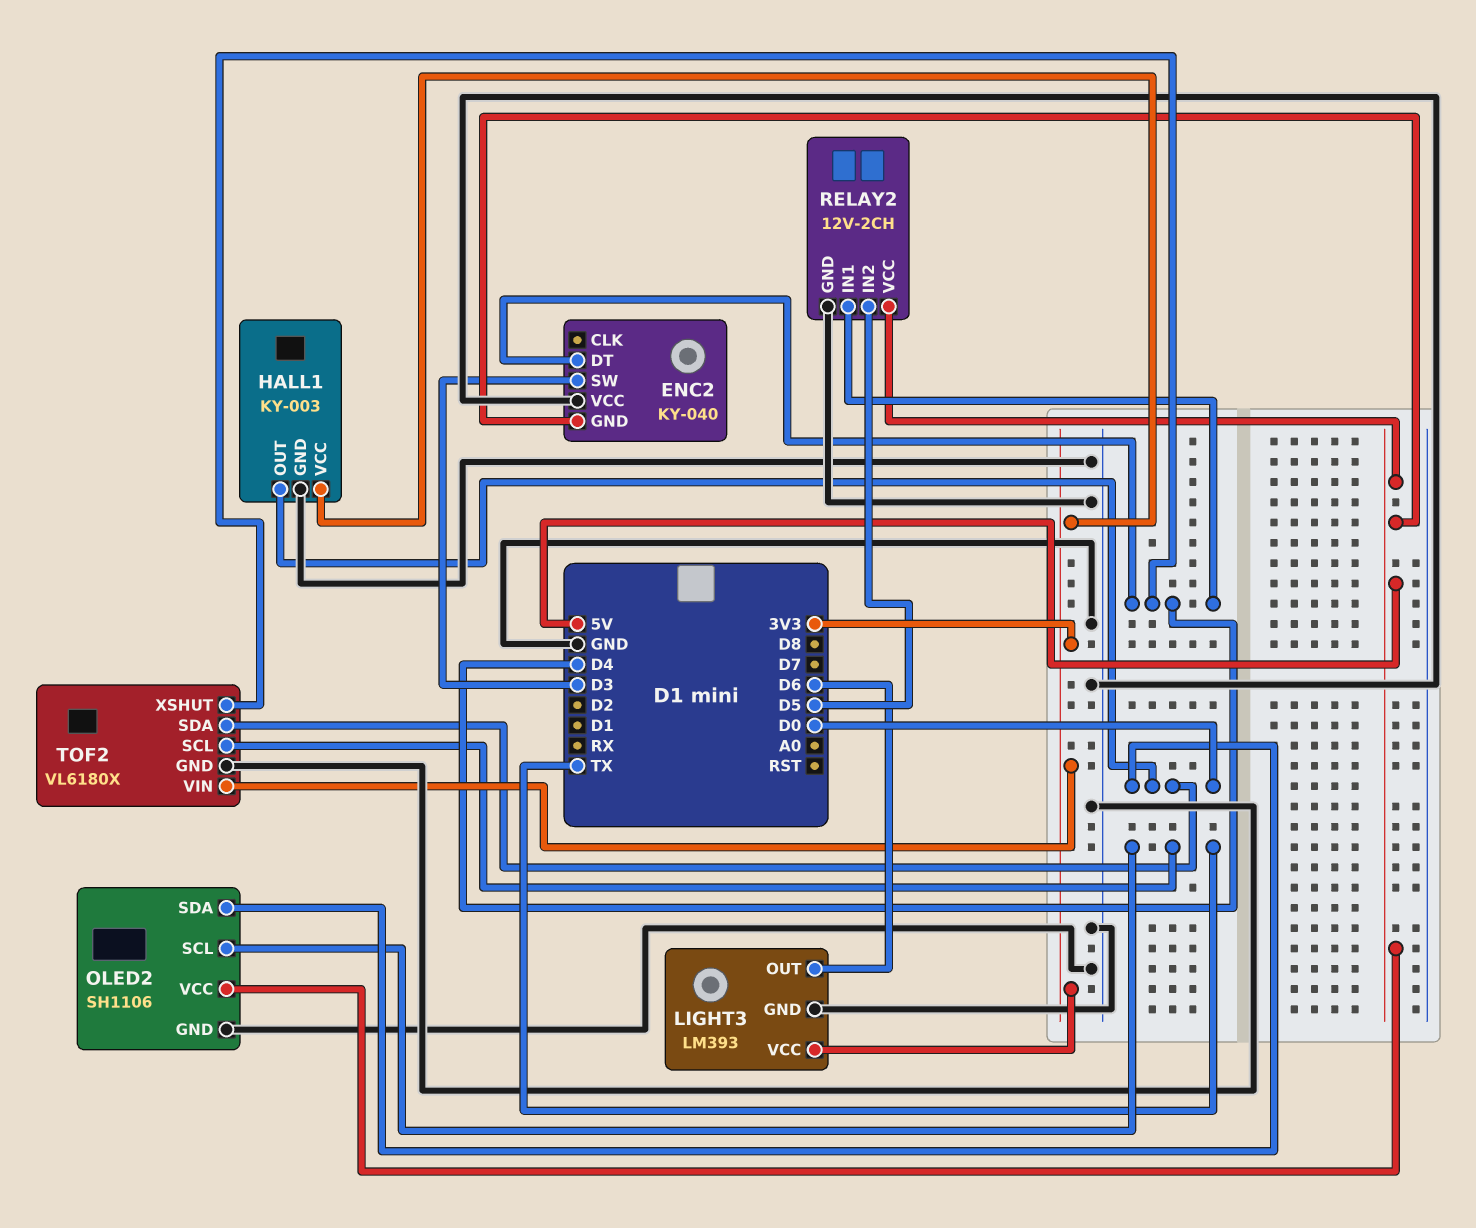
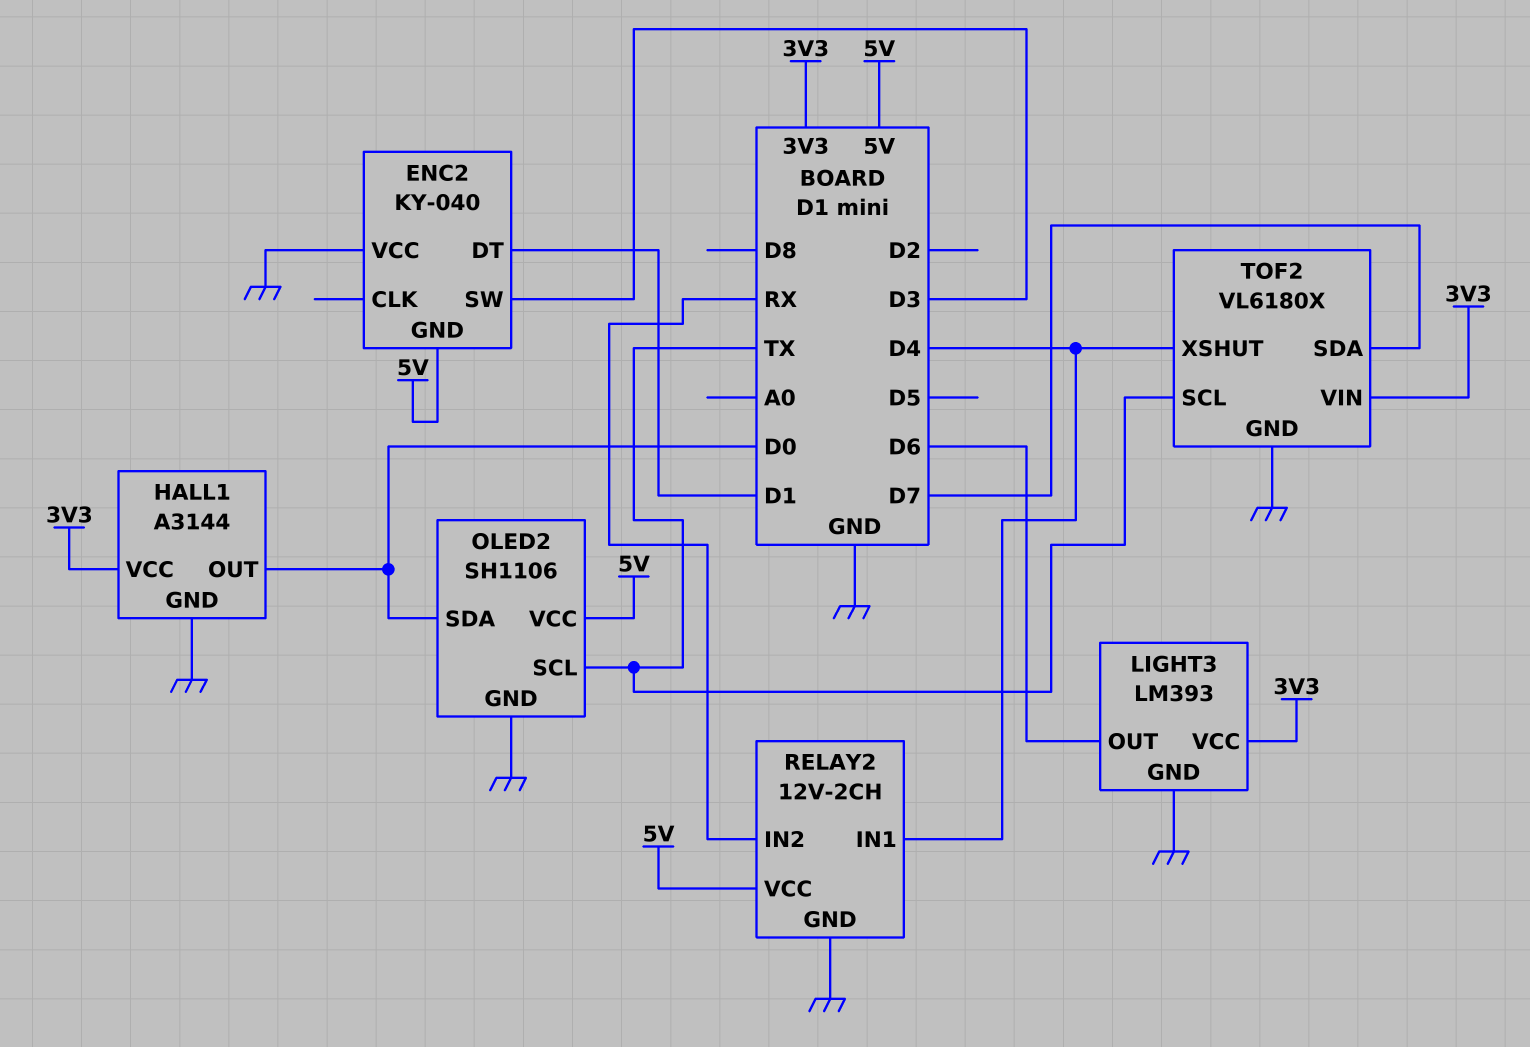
ENC2 pin DT: D4 -> D1
HALL1: KY-003 -> A3144
RELAY2 pin IN2: D5 -> RX
TOF2 pin SDA: D0 -> D7

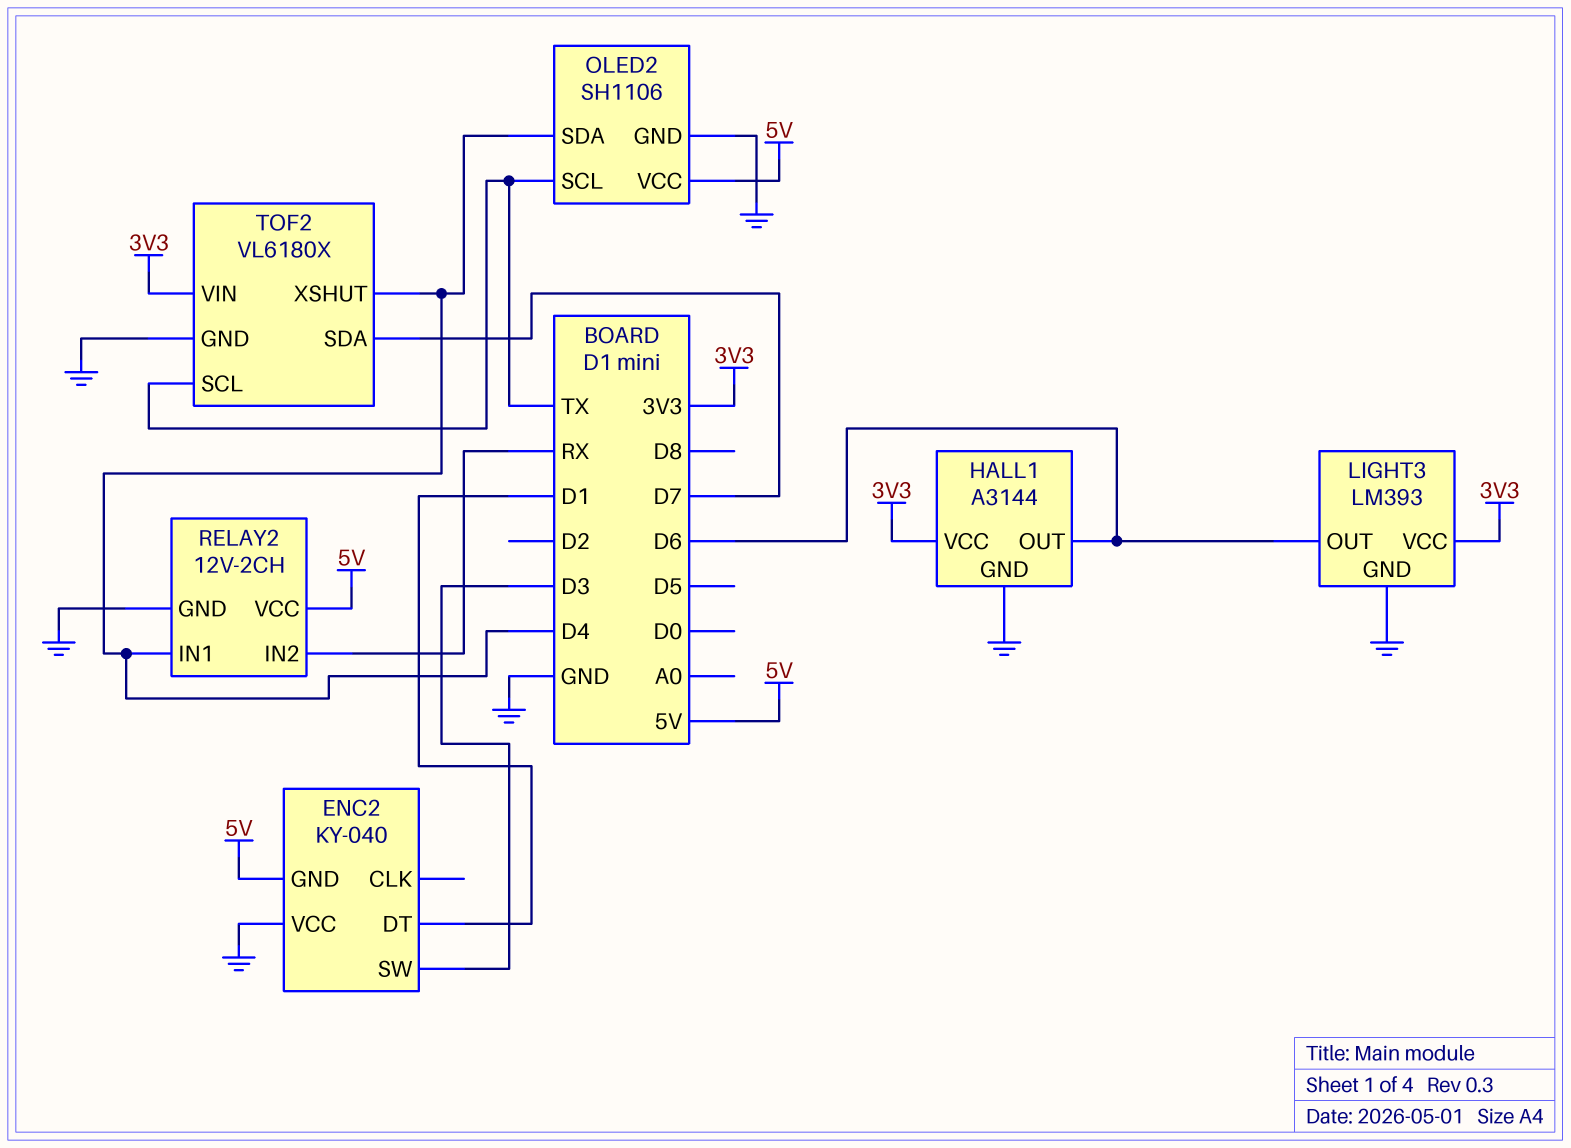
HALL1 pin OUT: D0 -> D6
OLED2 pin SDA: D0 -> D4

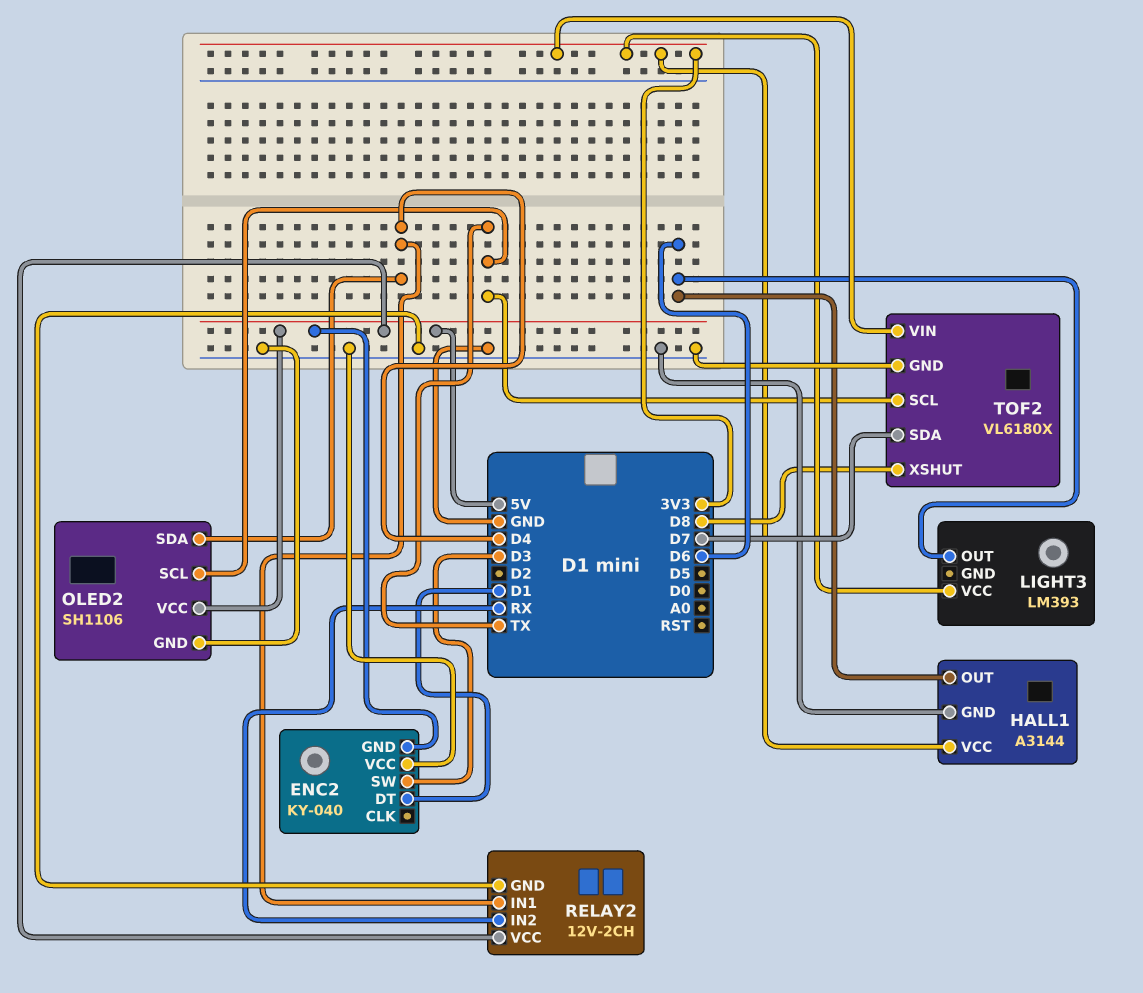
LIGHT3 pin GND: GND -> none
TOF2 pin XSHUT: D4 -> D8

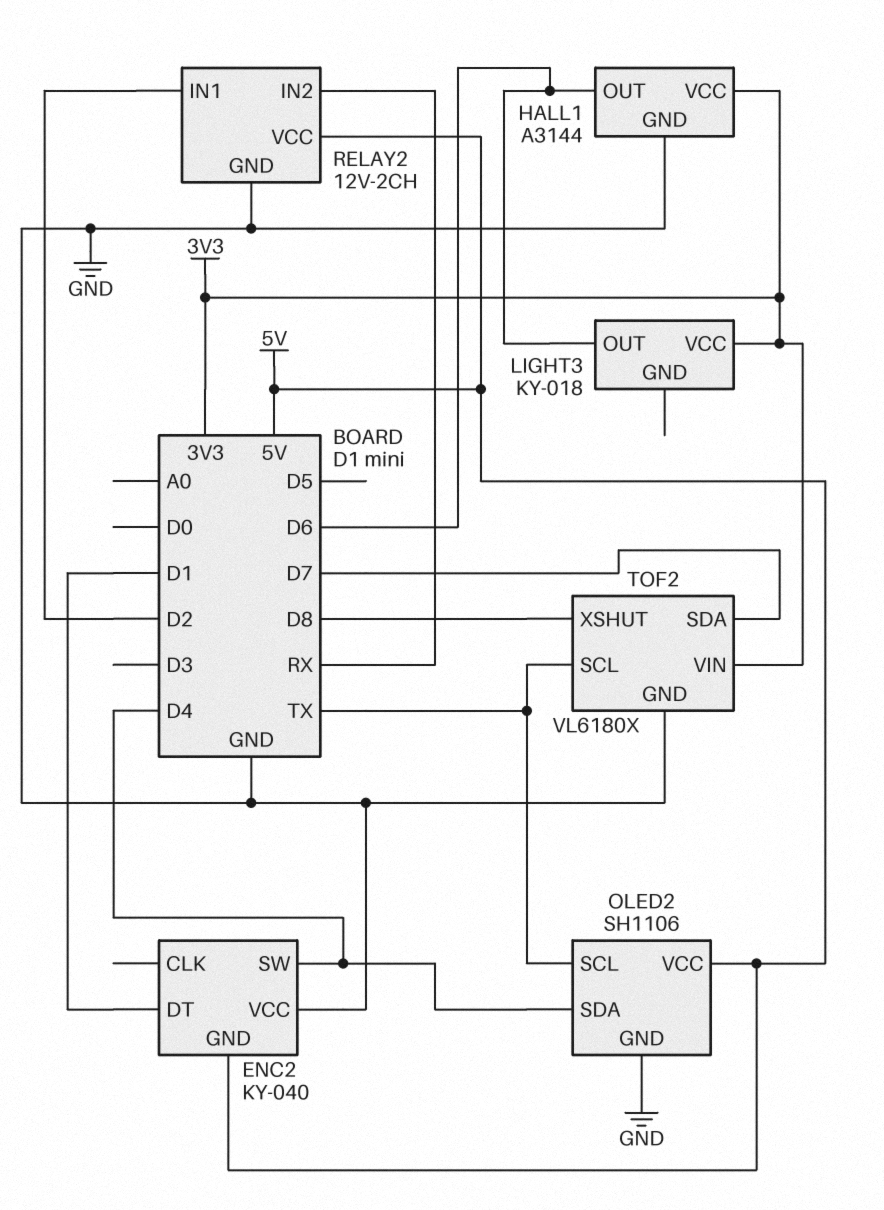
ENC2 pin SW: D3 -> D4
LIGHT3: LM393 -> KY-018
RELAY2 pin IN1: D4 -> D2

